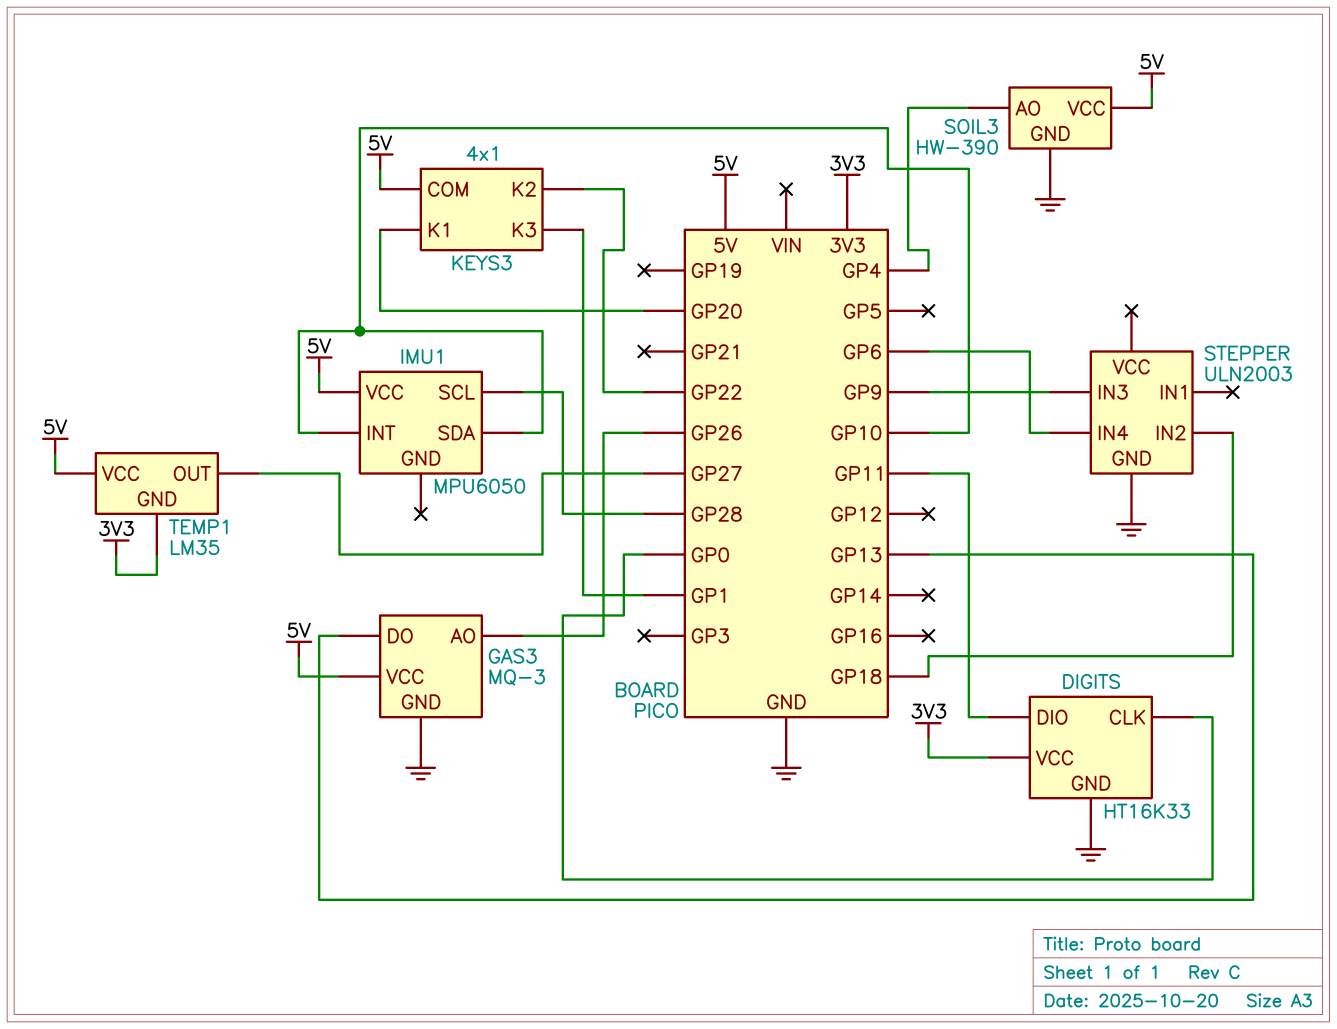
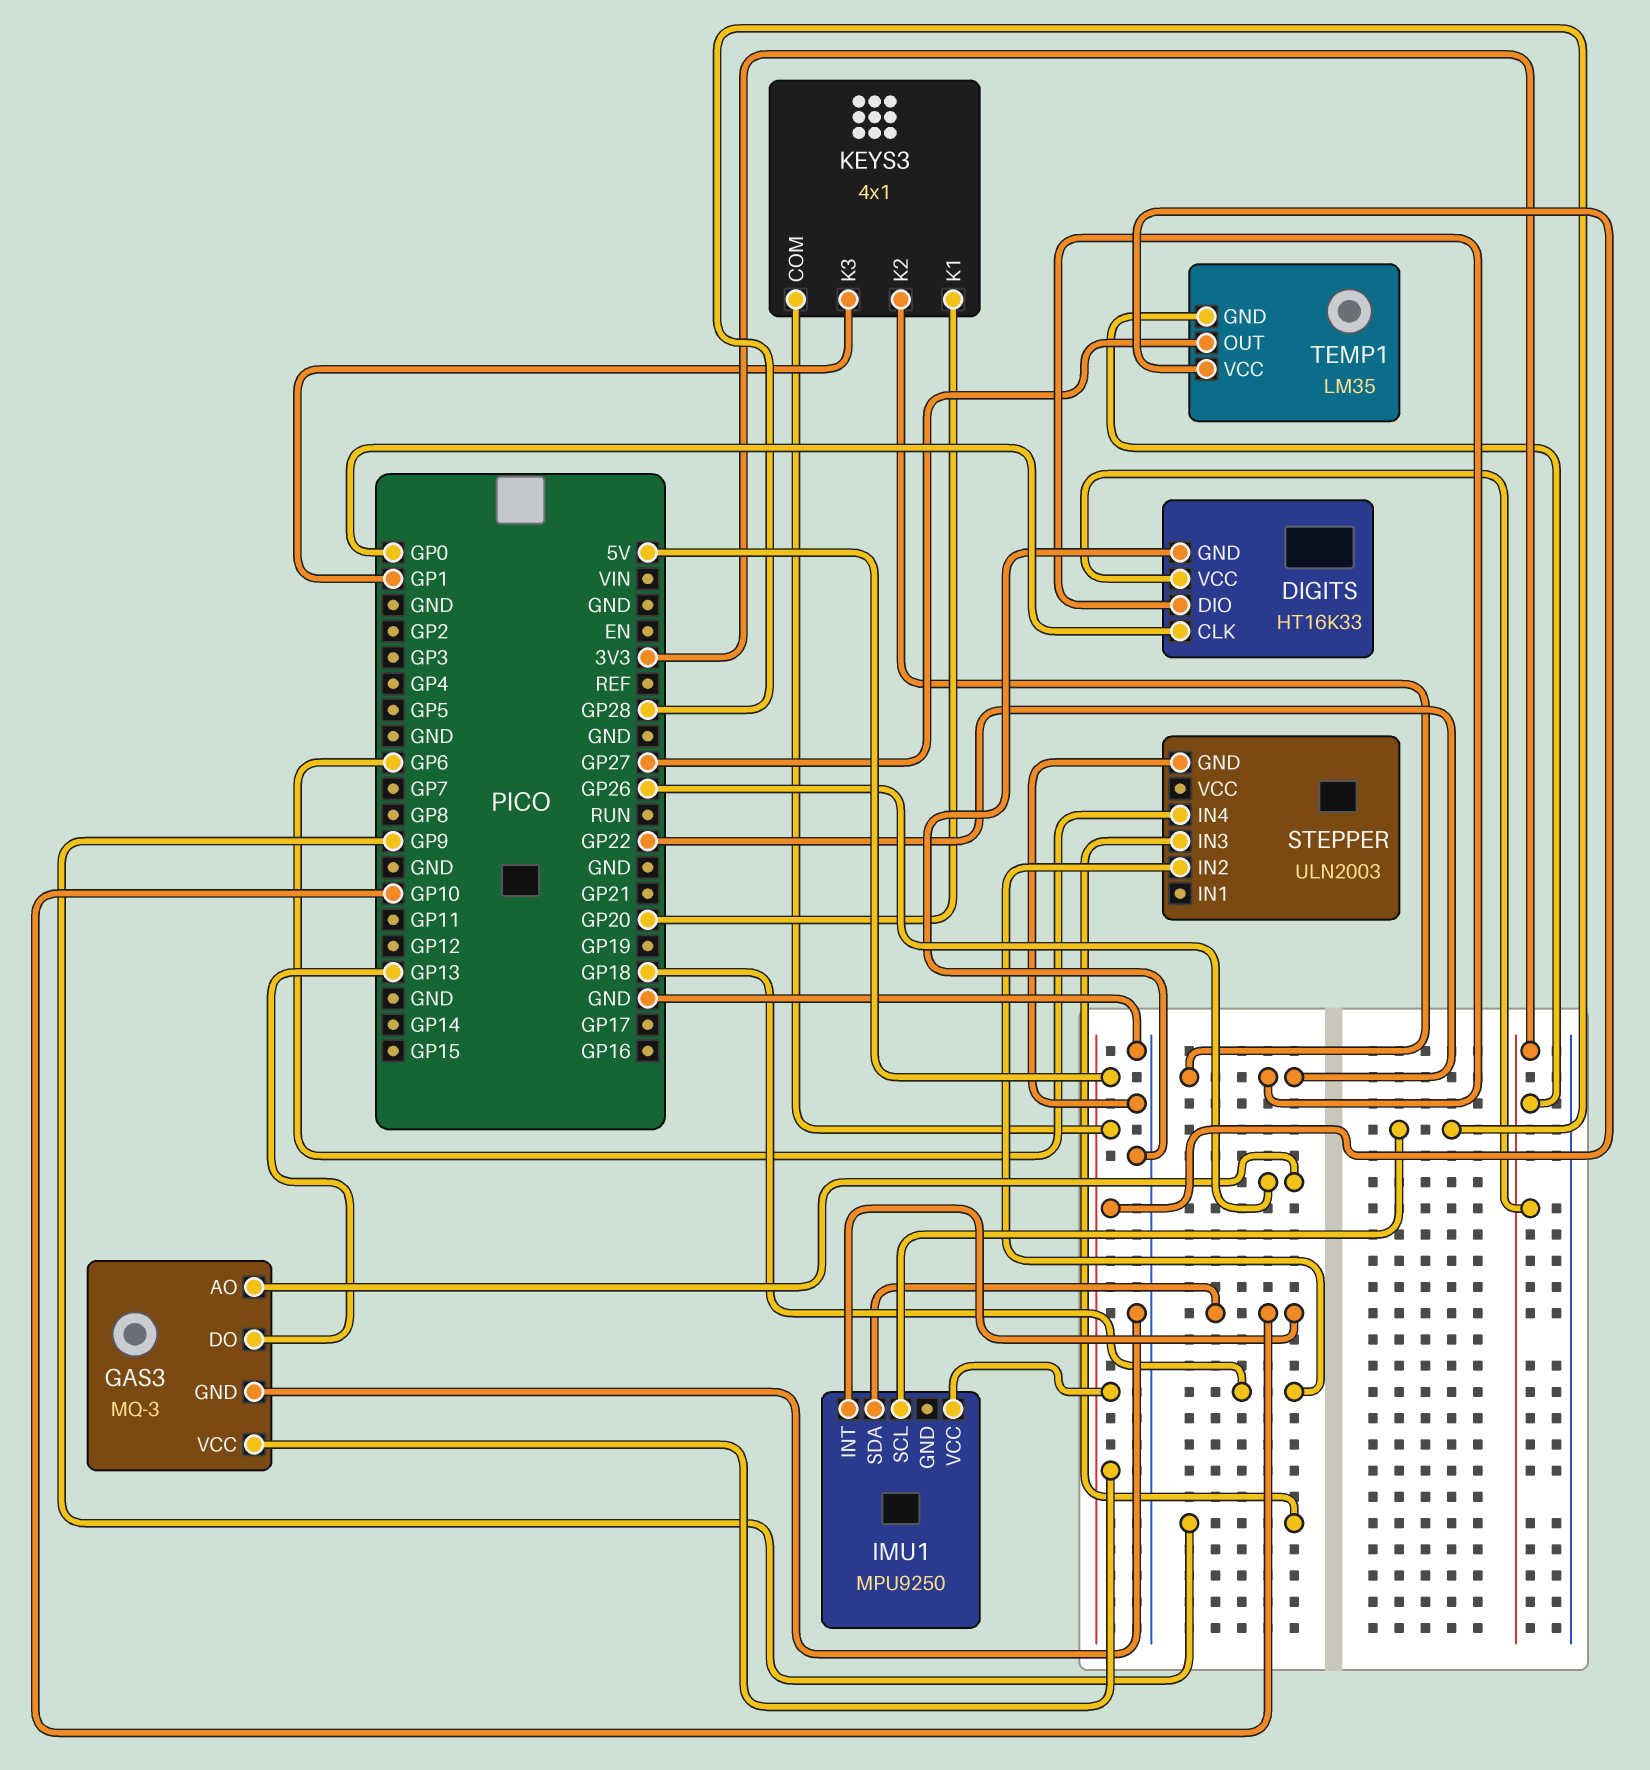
DIGITS pin DIO: GP11 -> GP22
IMU1: MPU6050 -> MPU9250
SOIL3: HW-390 -> none
SOIL3 pin AO: GP4 -> none
SOIL3 pin GND: GND -> none
SOIL3 pin VCC: 5V -> none

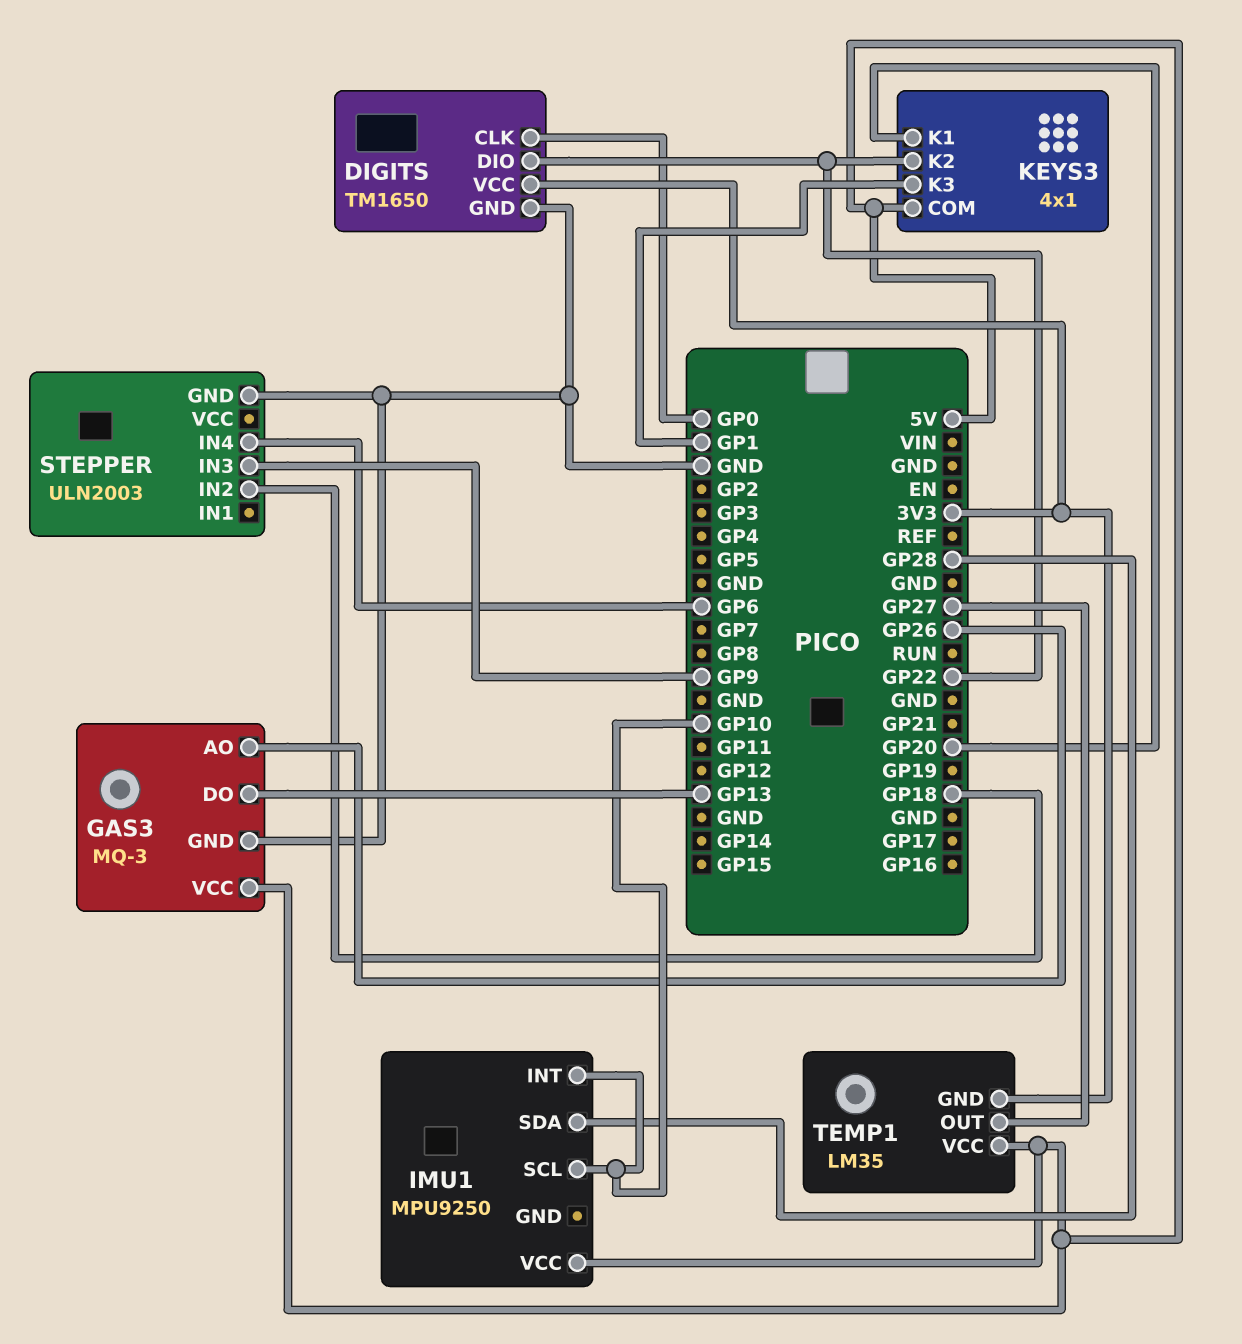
DIGITS: HT16K33 -> TM1650
IMU1 pin SCL: GP28 -> GP10
IMU1 pin SDA: GP10 -> GP28

